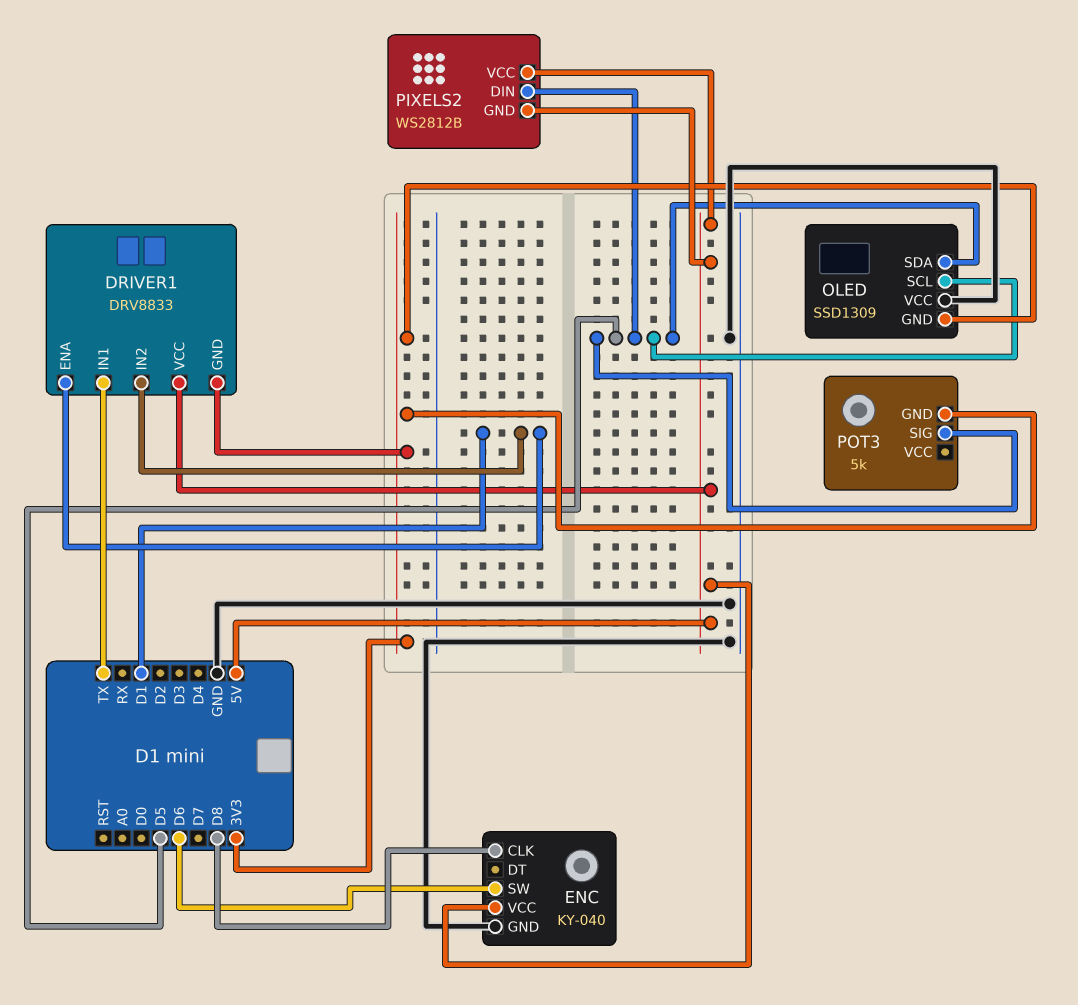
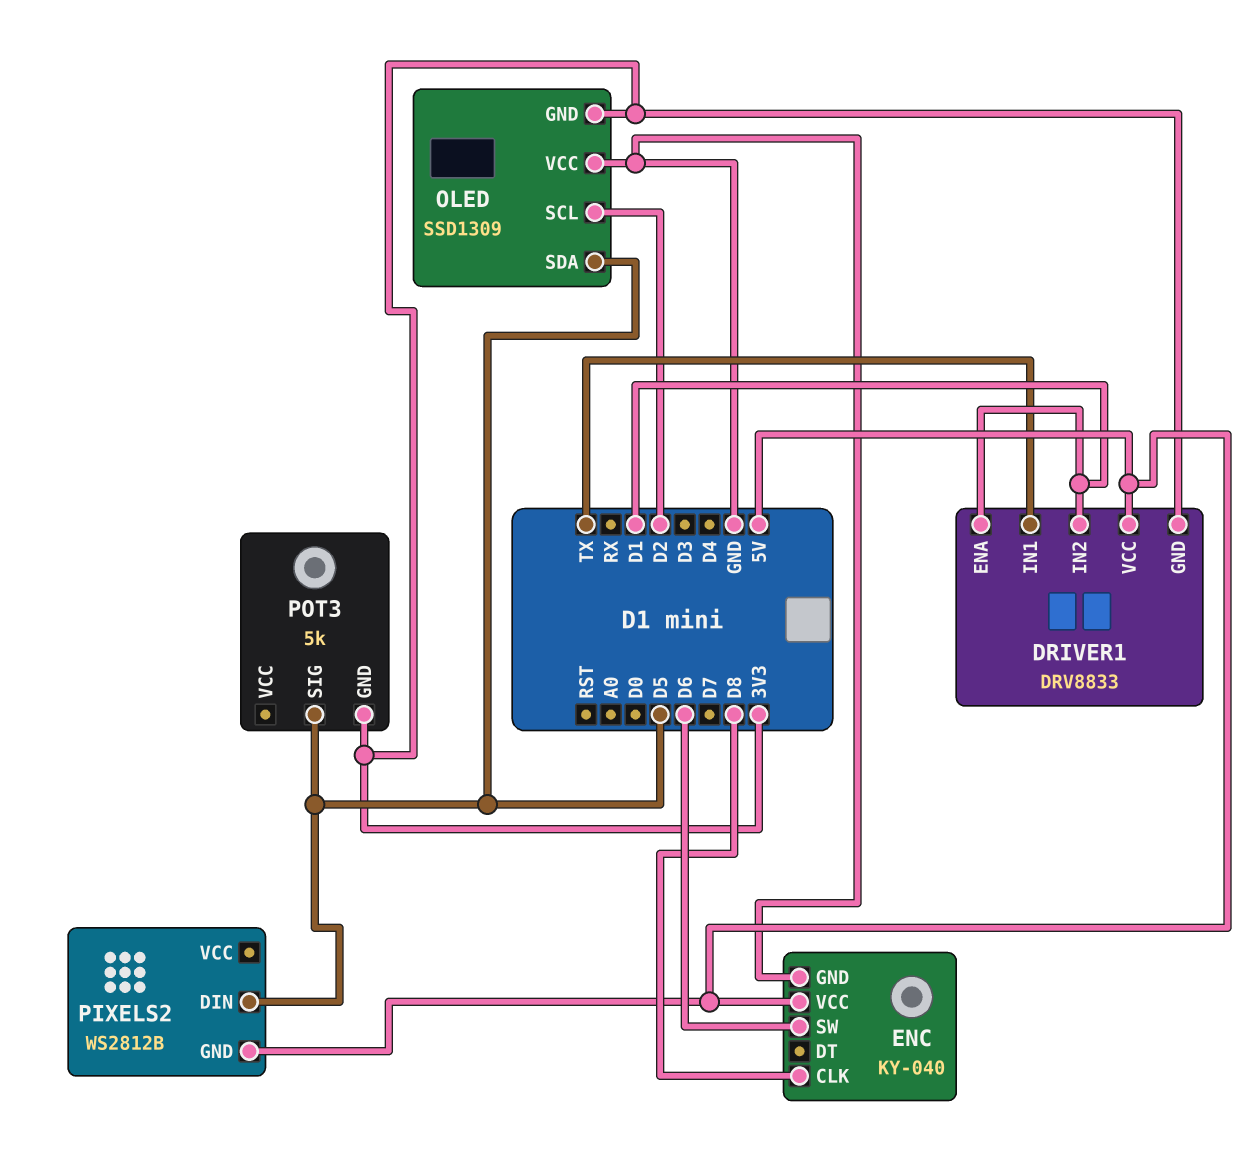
OLED pin SCL: D5 -> D2
PIXELS2 pin VCC: 5V -> none

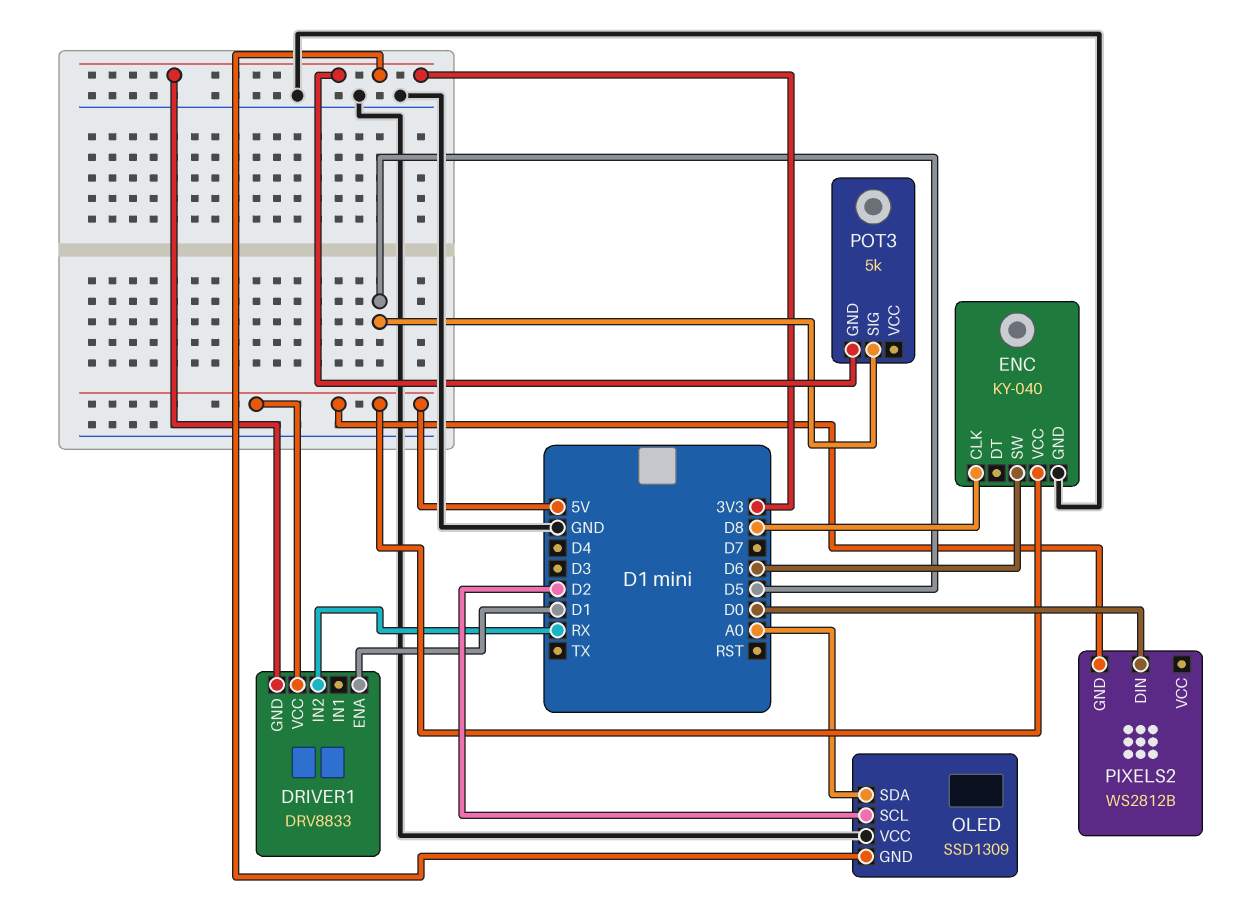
DRIVER1 pin IN1: TX -> none
DRIVER1 pin IN2: D1 -> RX
OLED pin SDA: D5 -> A0
PIXELS2 pin DIN: D5 -> D0

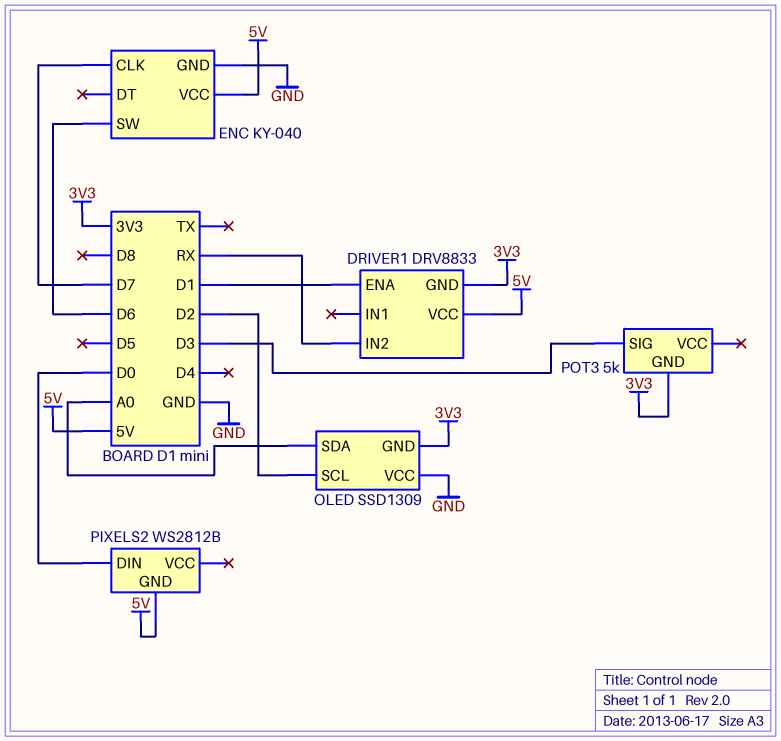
ENC pin CLK: D8 -> D7
POT3 pin SIG: D5 -> D3

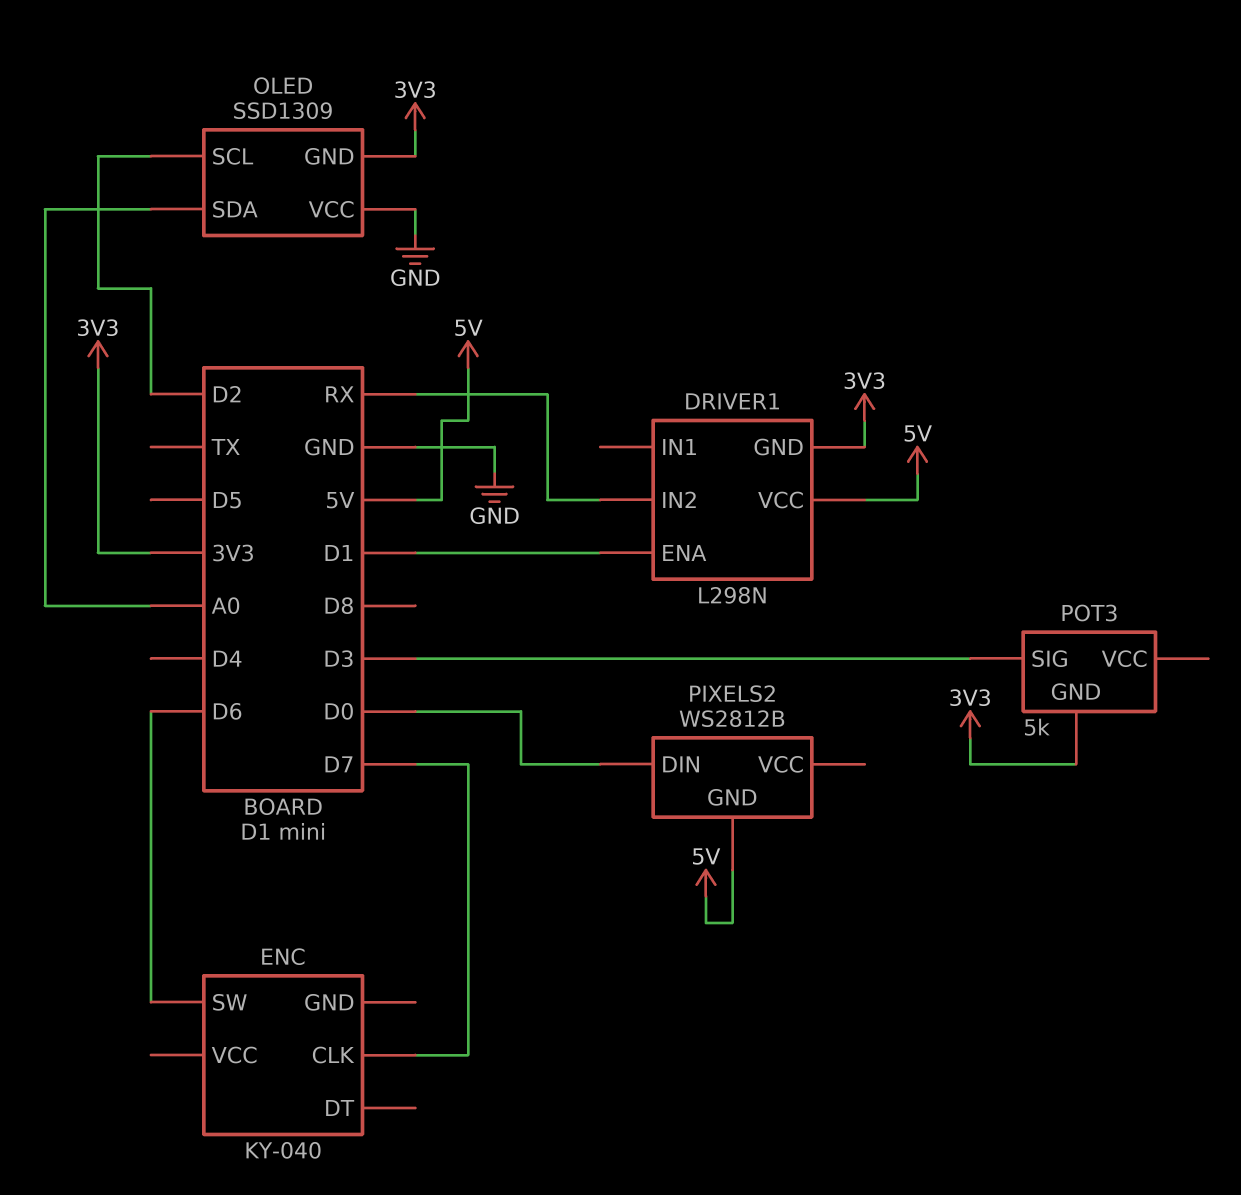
DRIVER1: DRV8833 -> L298N
ENC pin GND: GND -> none
ENC pin VCC: 5V -> none

